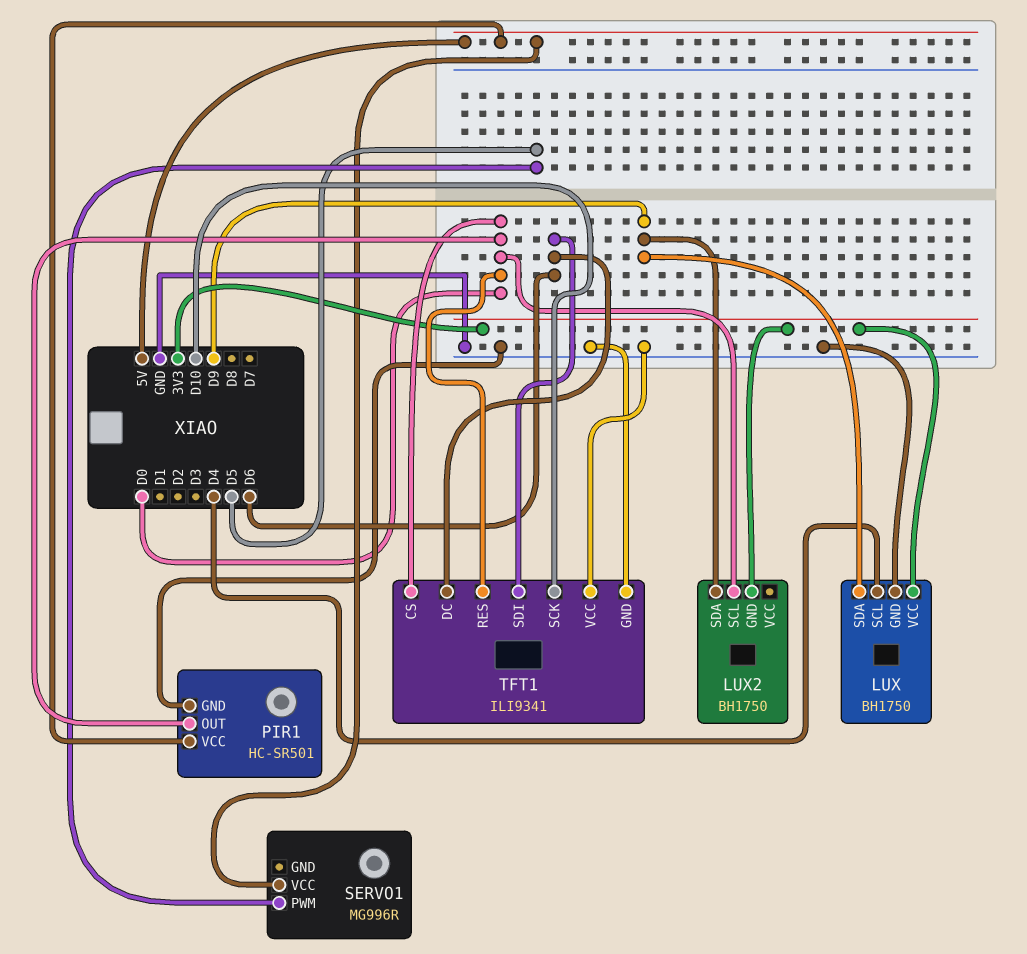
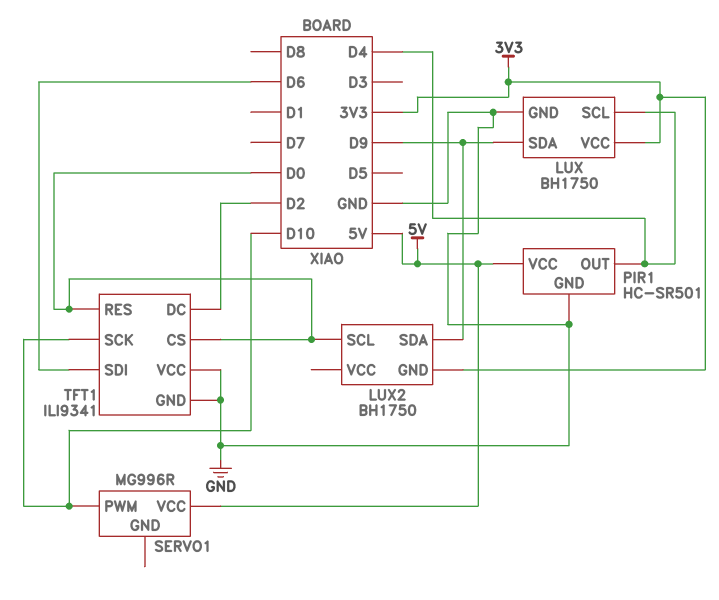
PIR1 pin OUT: D0 -> D4
SERVO1 pin PWM: D5 -> D10
TFT1 pin DC: D6 -> D2

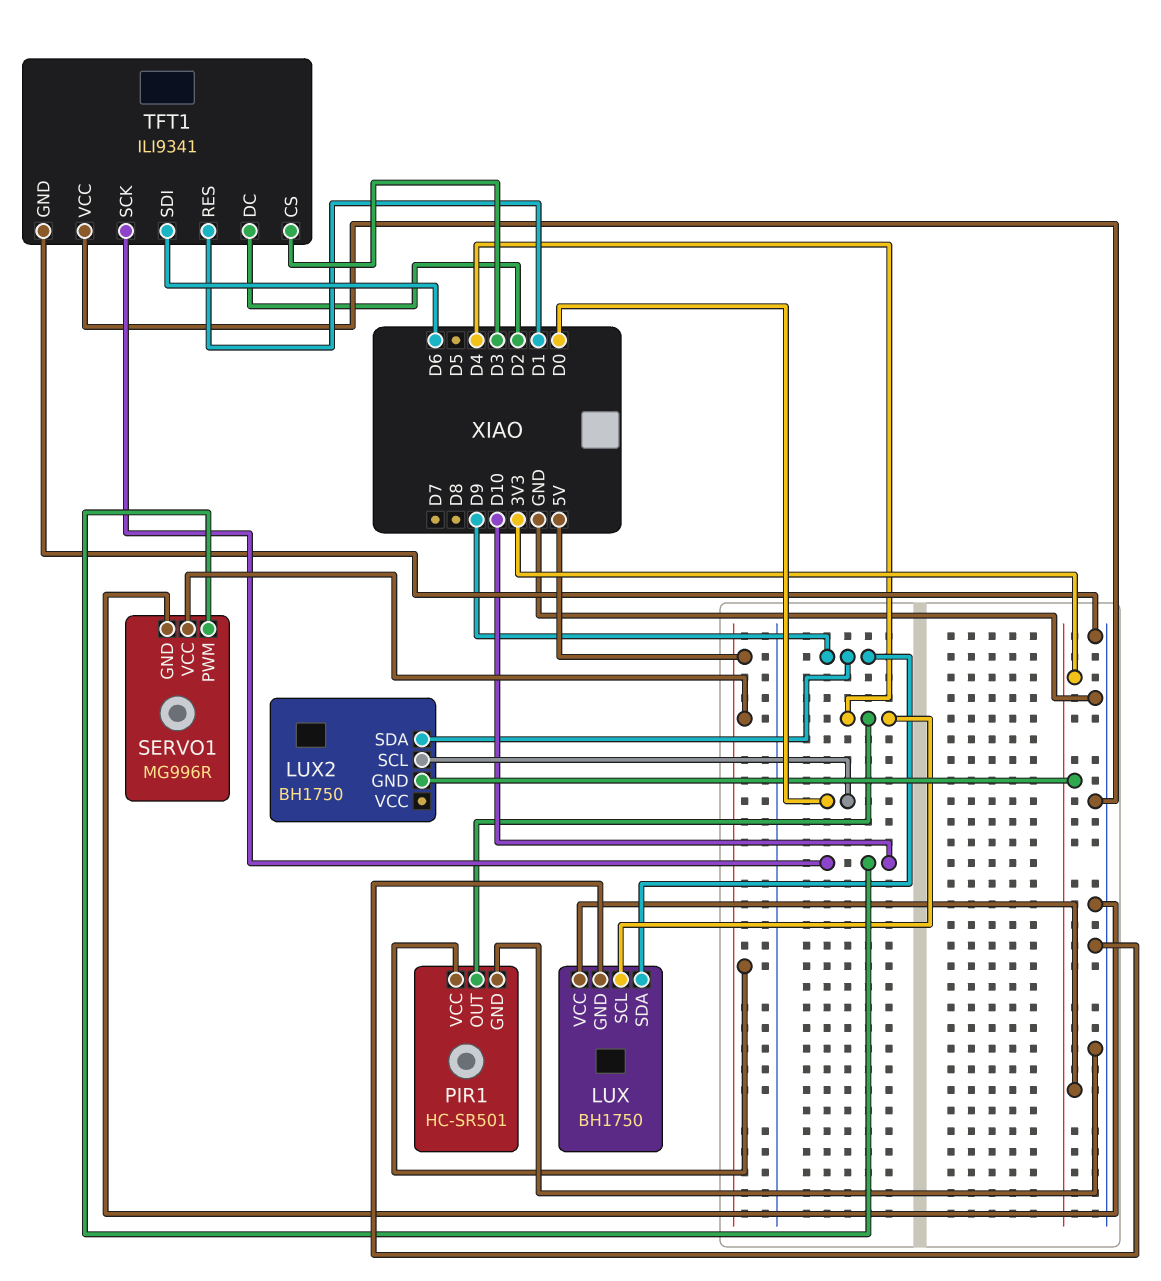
SERVO1 pin GND: none -> GND
TFT1 pin CS: D0 -> D3
TFT1 pin RES: D0 -> D1

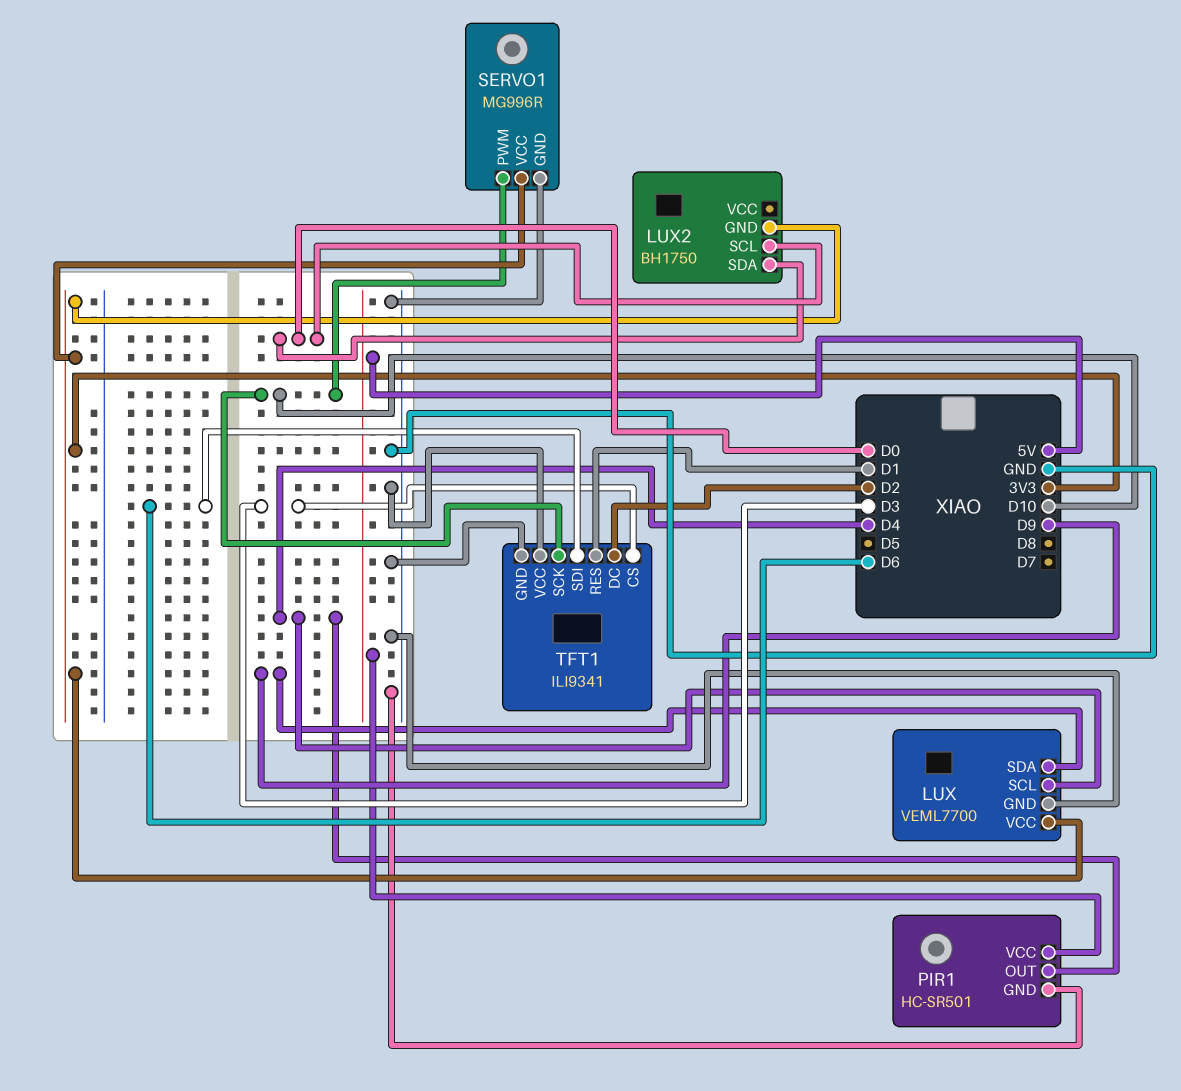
LUX: BH1750 -> VEML7700
LUX2 pin SDA: D9 -> D0
SERVO1 pin VCC: 5V -> 3V3

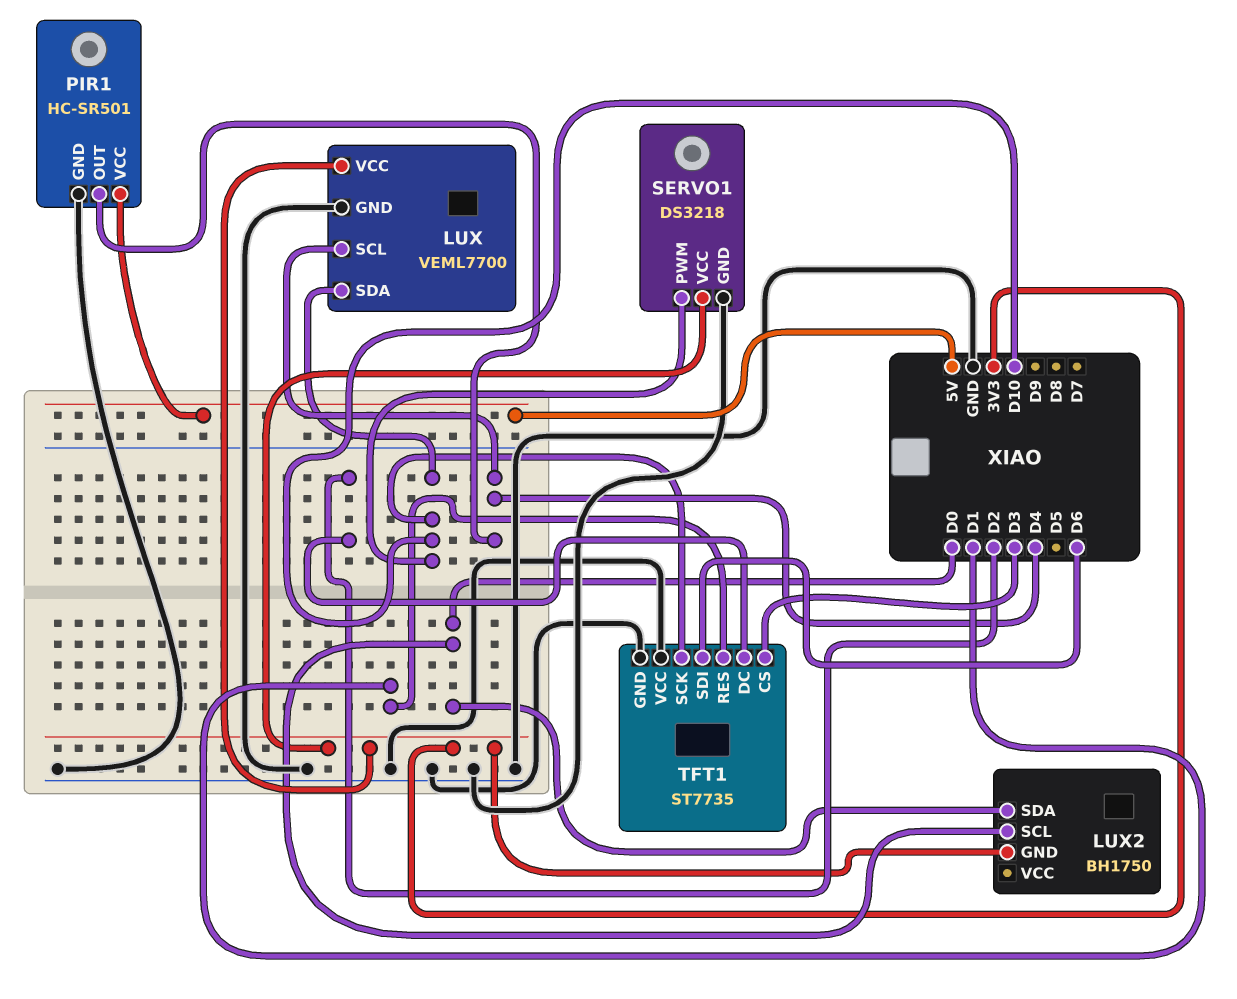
LUX pin SDA: D9 -> D10
SERVO1: MG996R -> DS3218
TFT1: ILI9341 -> ST7735

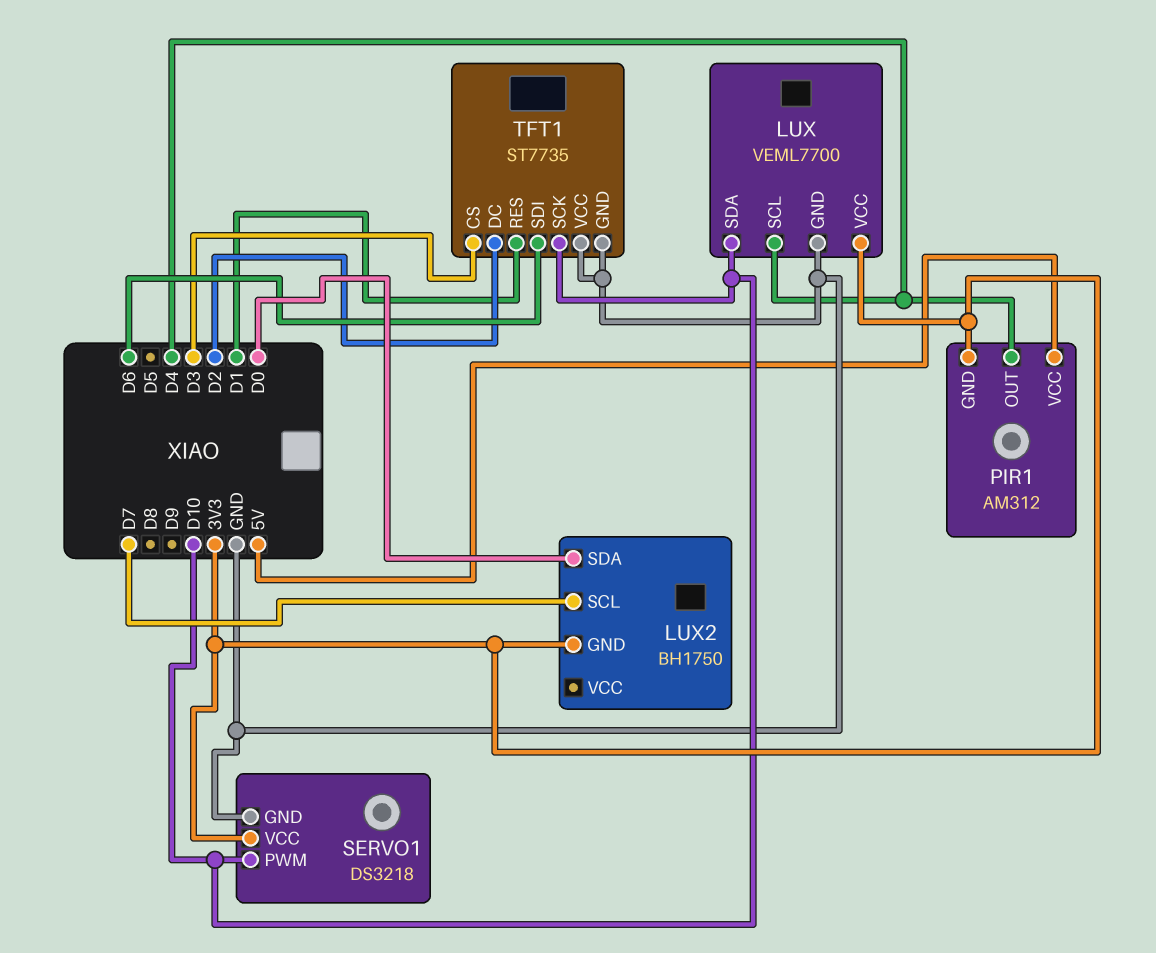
LUX2 pin SCL: D0 -> D7
PIR1: HC-SR501 -> AM312
PIR1 pin GND: GND -> 3V3

